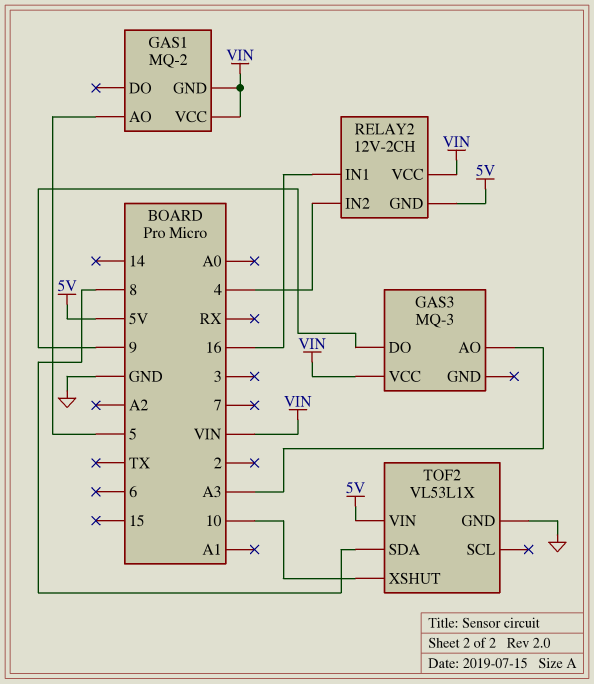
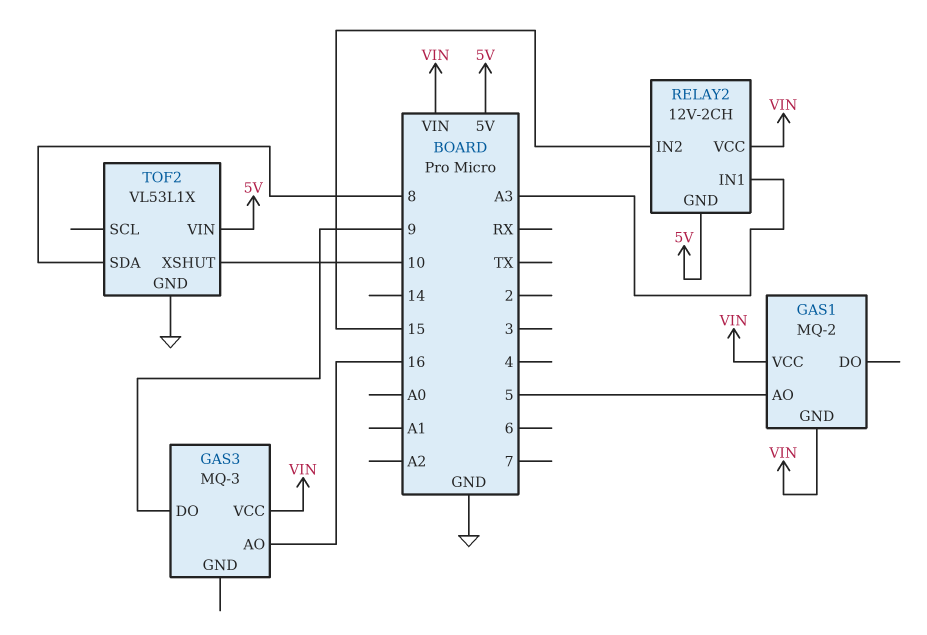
GAS3 pin AO: A3 -> 16
RELAY2 pin IN1: 16 -> A3
RELAY2 pin IN2: 4 -> 15

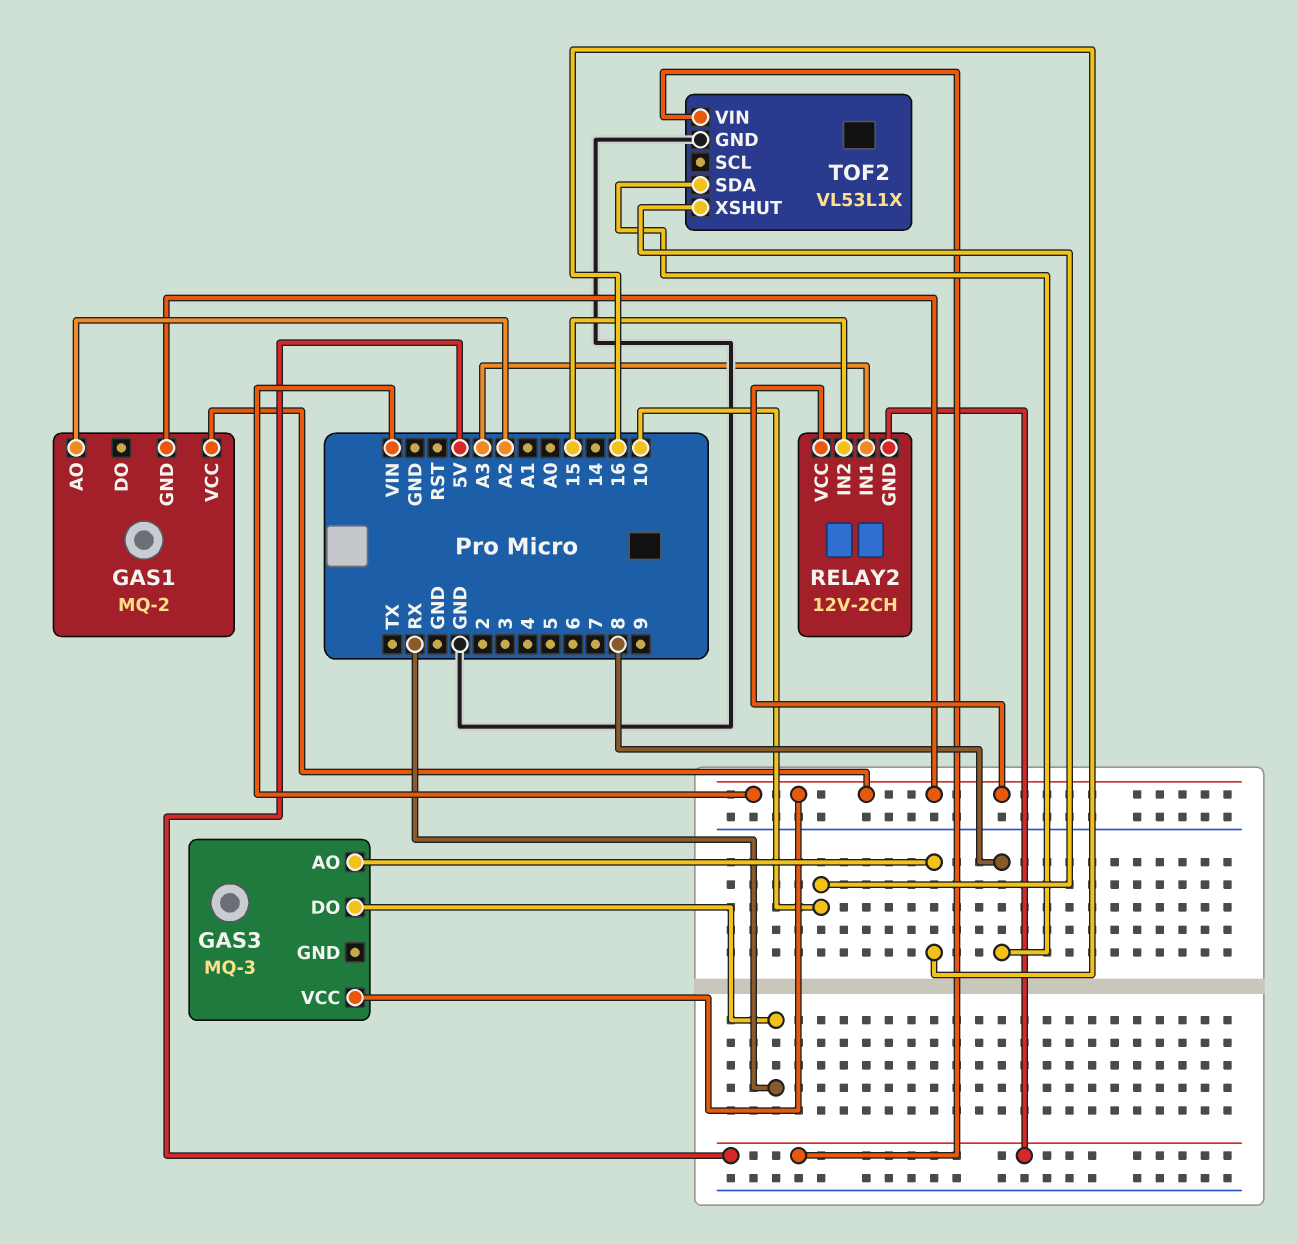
GAS1 pin AO: 5 -> A2
GAS3 pin DO: 9 -> RX

